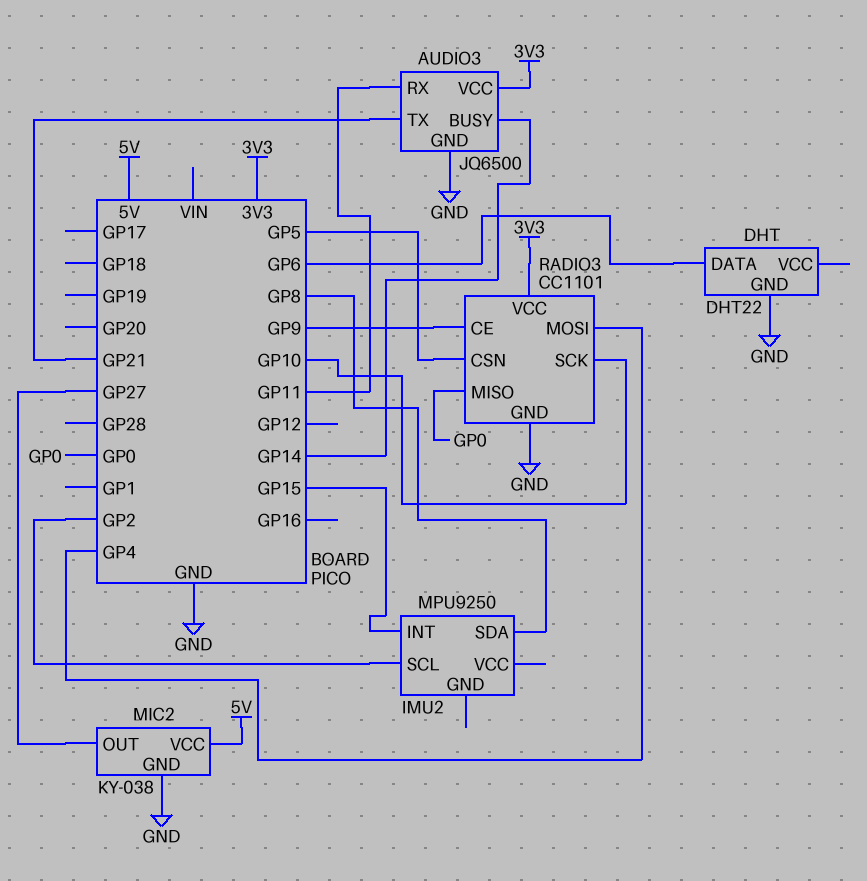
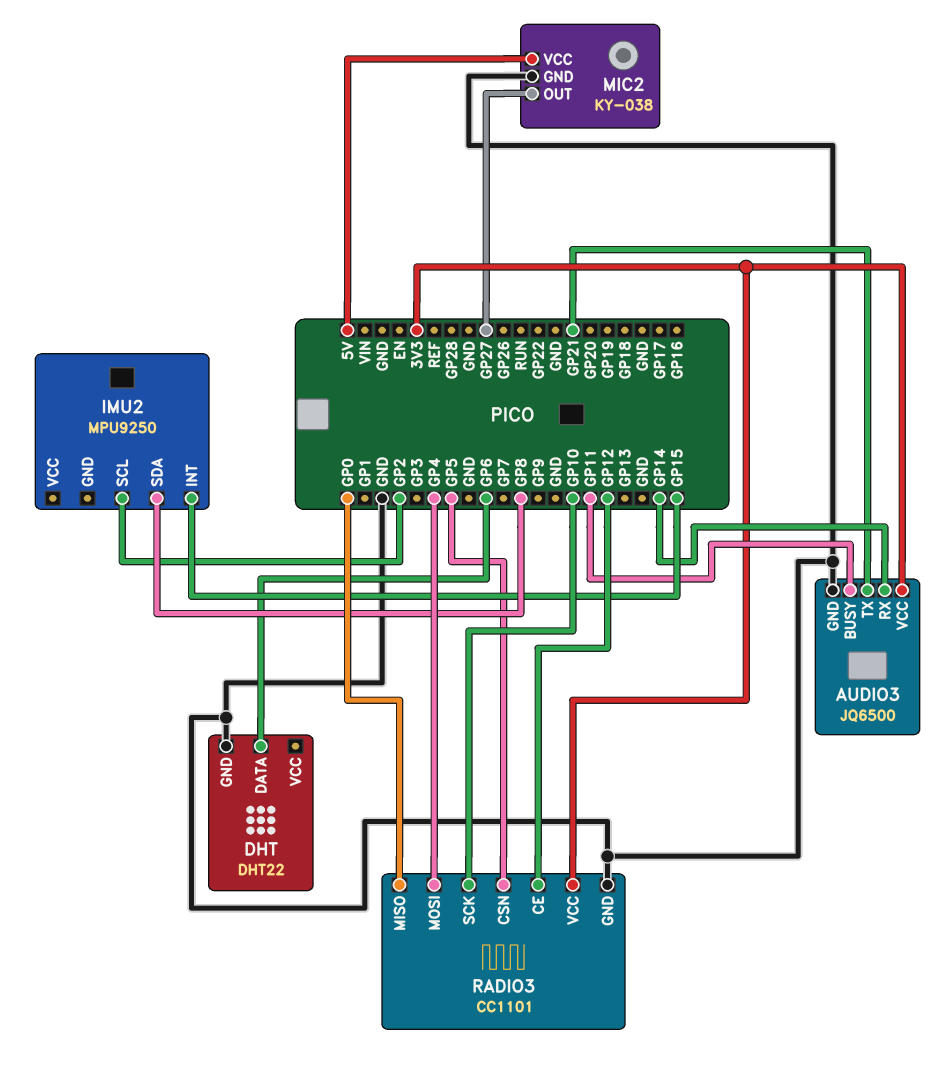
AUDIO3 pin BUSY: GP14 -> GP11
AUDIO3 pin RX: GP11 -> GP14
RADIO3 pin CE: GP9 -> GP12

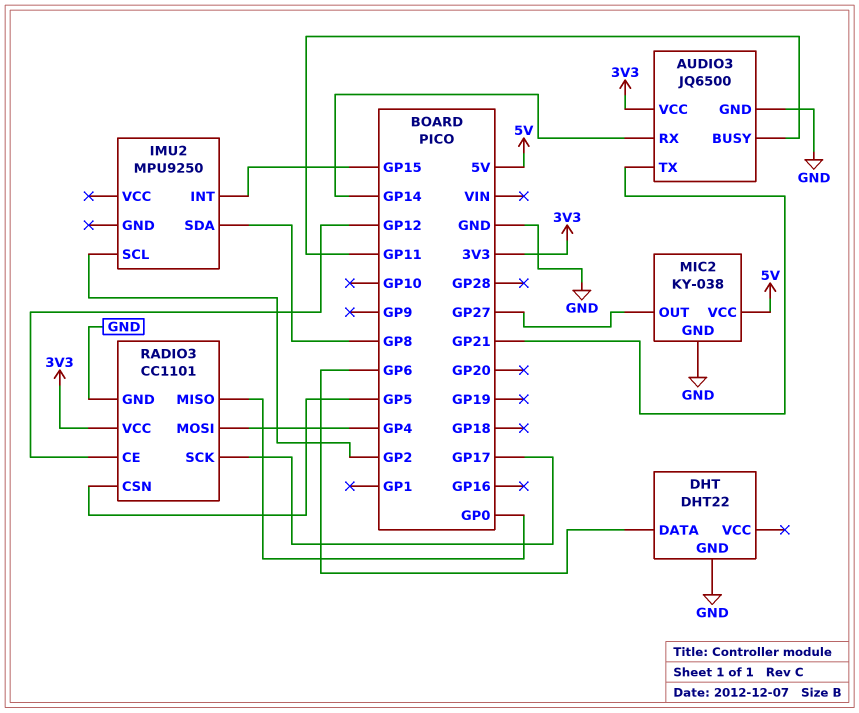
RADIO3 pin SCK: GP10 -> GP17

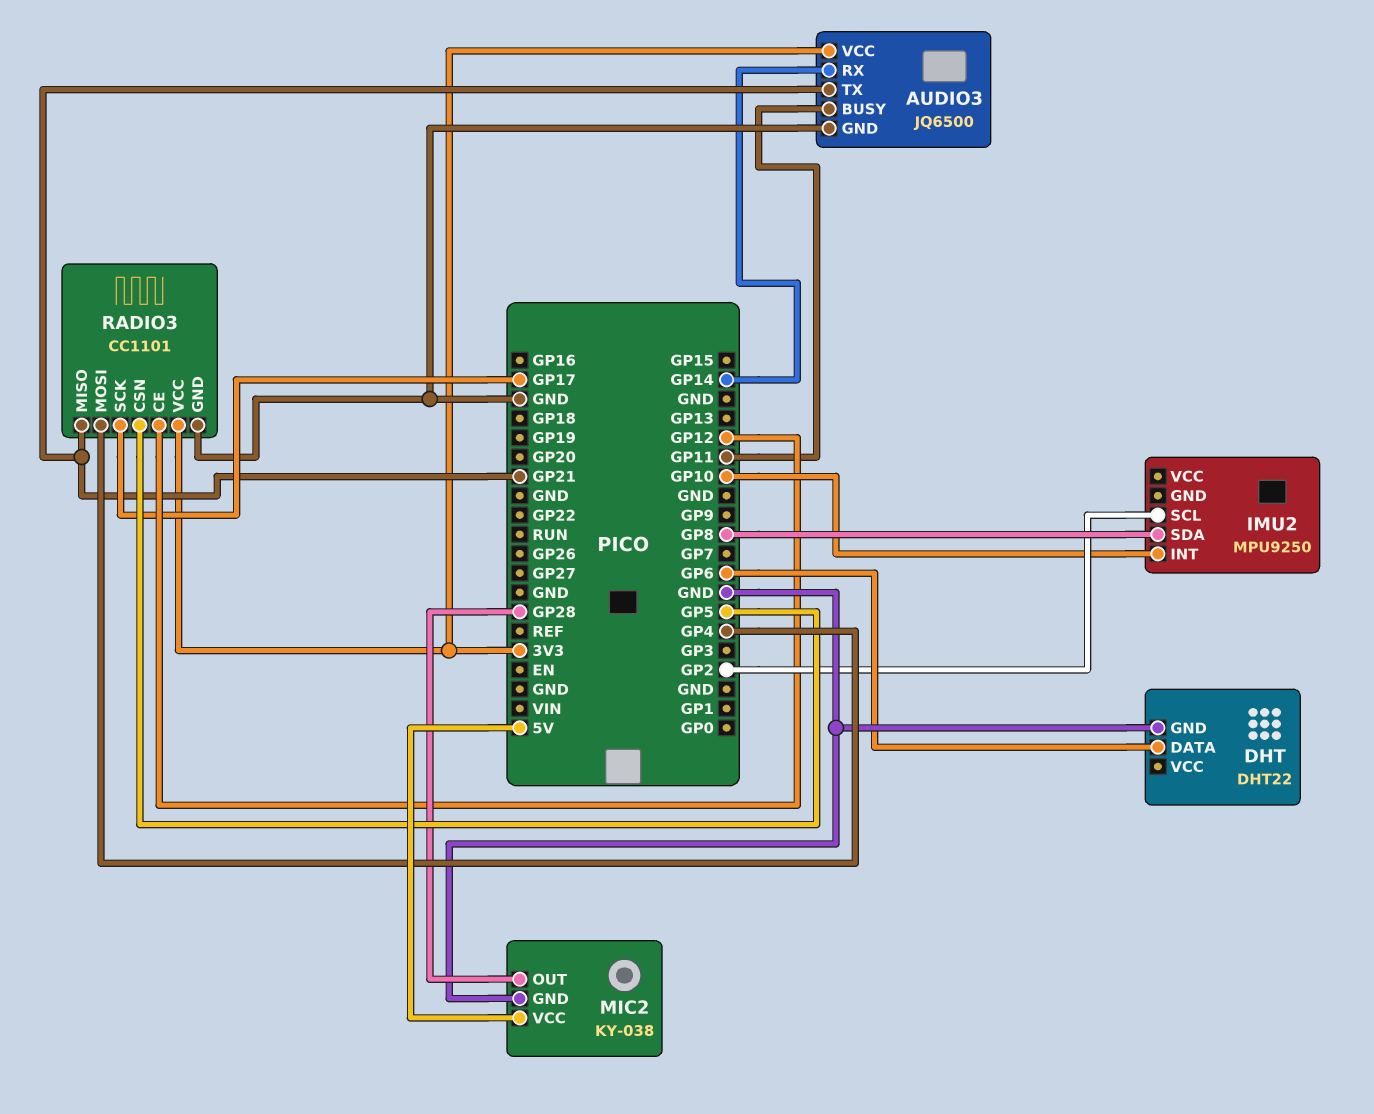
IMU2 pin INT: GP15 -> GP10
MIC2 pin OUT: GP27 -> GP28
RADIO3 pin MISO: GP0 -> GP21

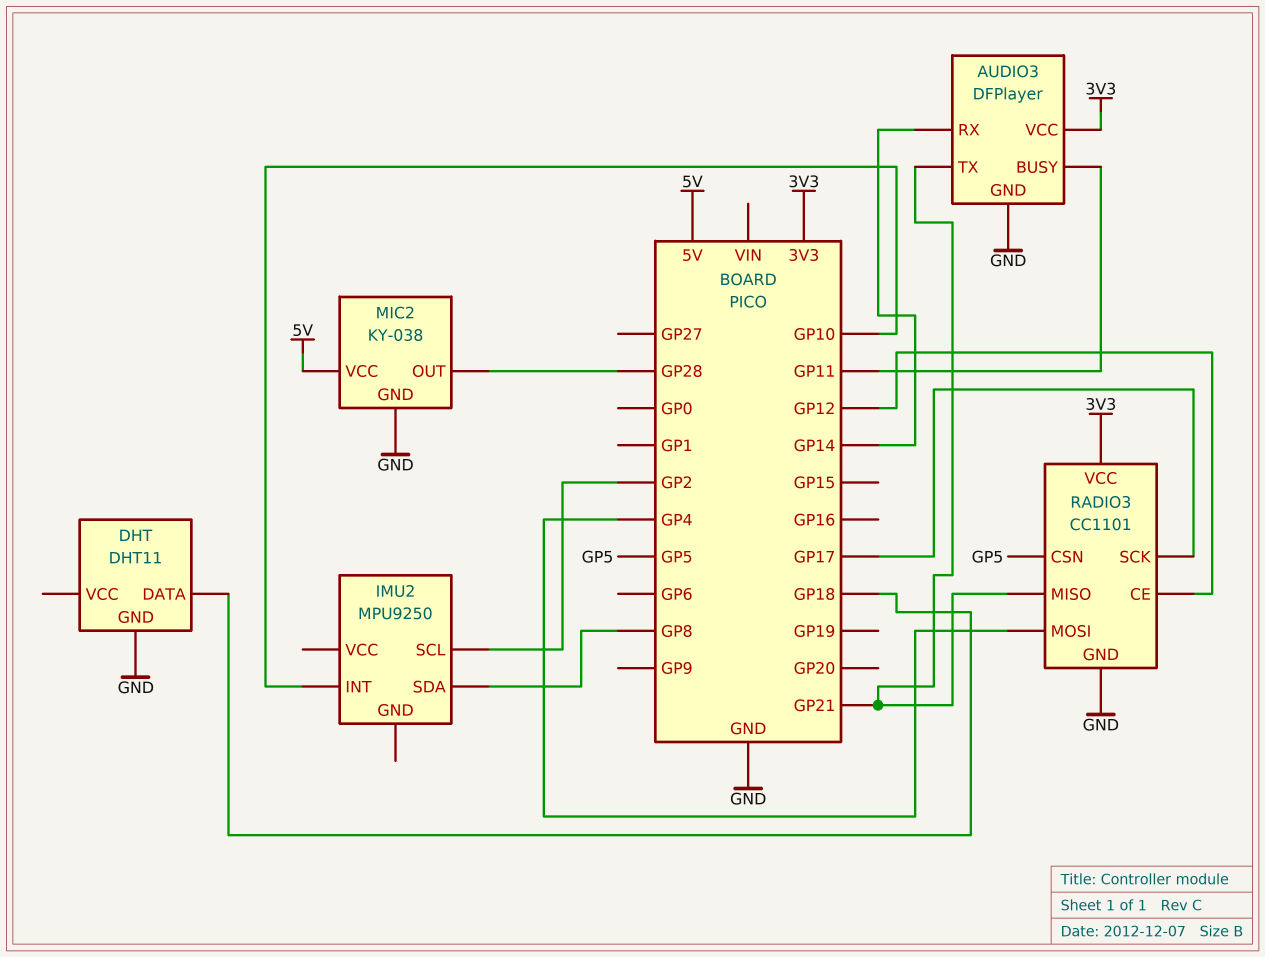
AUDIO3: JQ6500 -> DFPlayer
DHT: DHT22 -> DHT11
DHT pin DATA: GP6 -> GP18

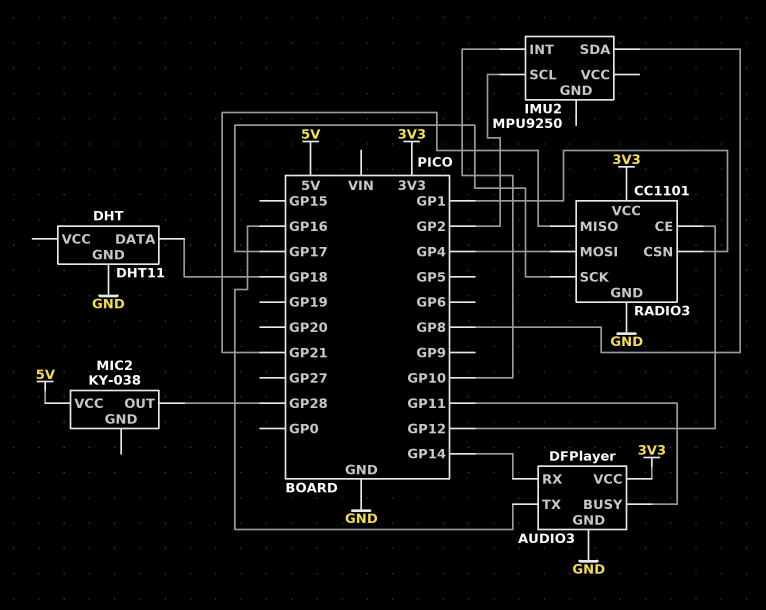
AUDIO3 pin TX: GP21 -> GP16
MIC2 pin GND: GND -> none
RADIO3 pin CSN: GP5 -> GP1

